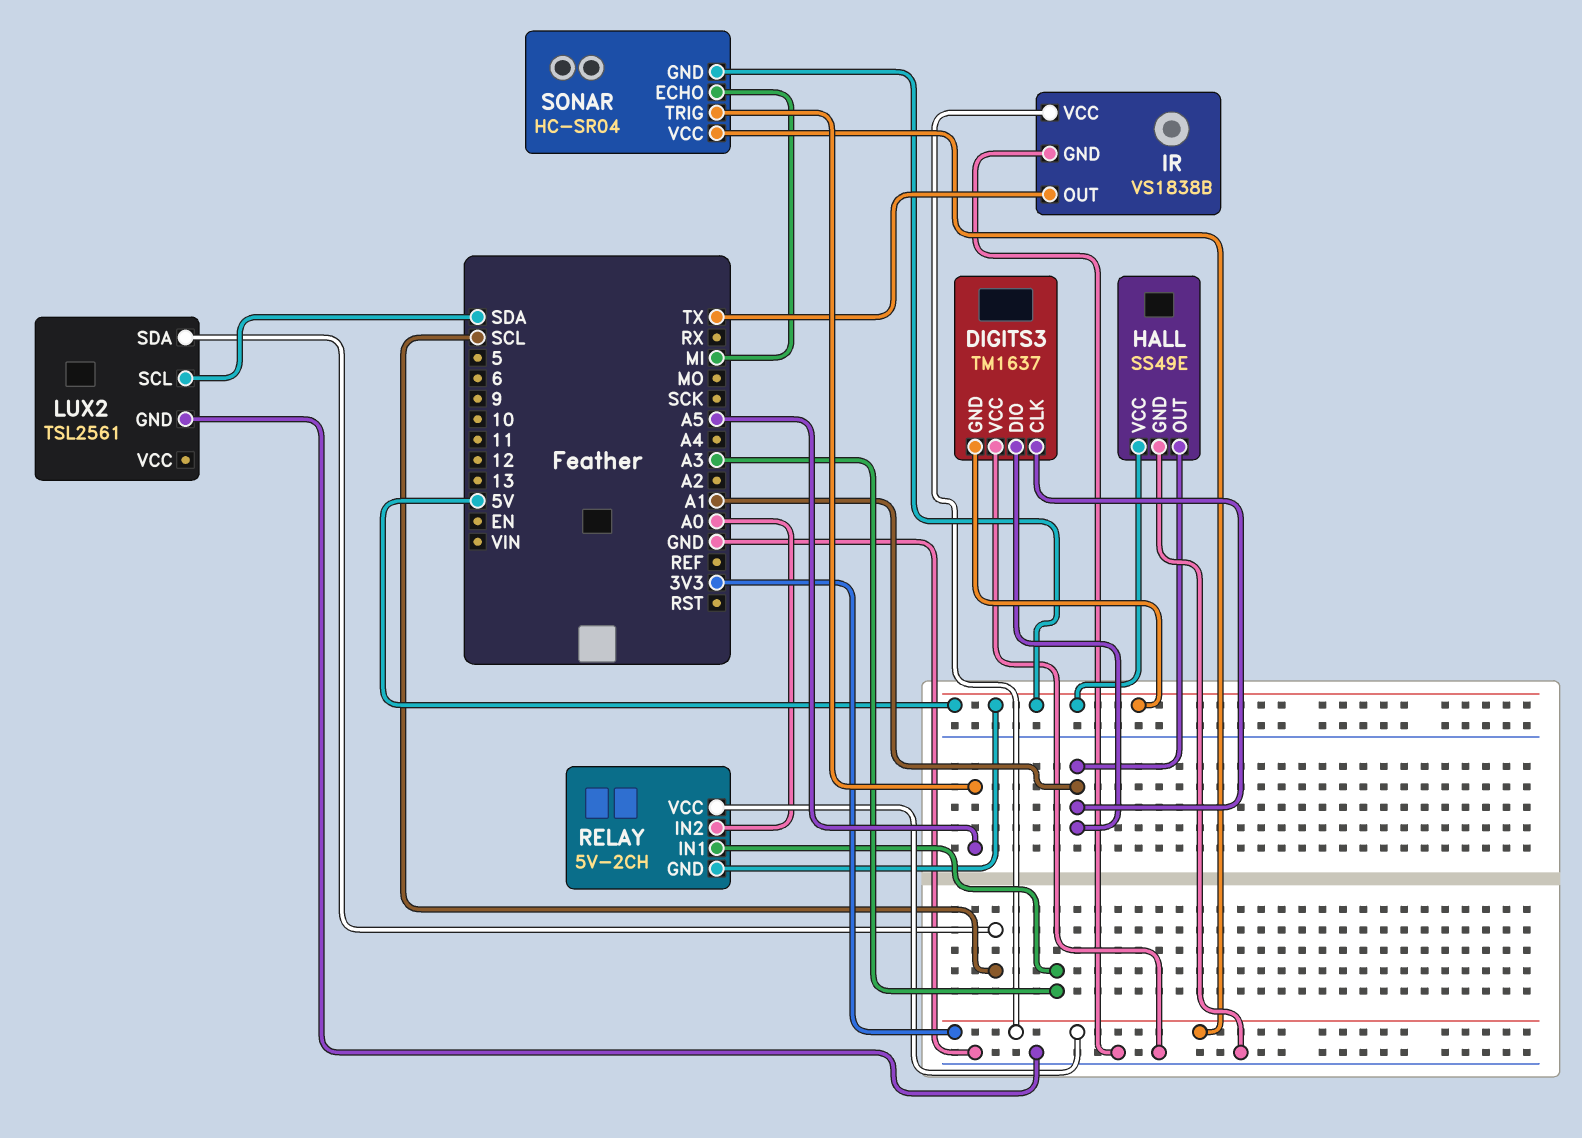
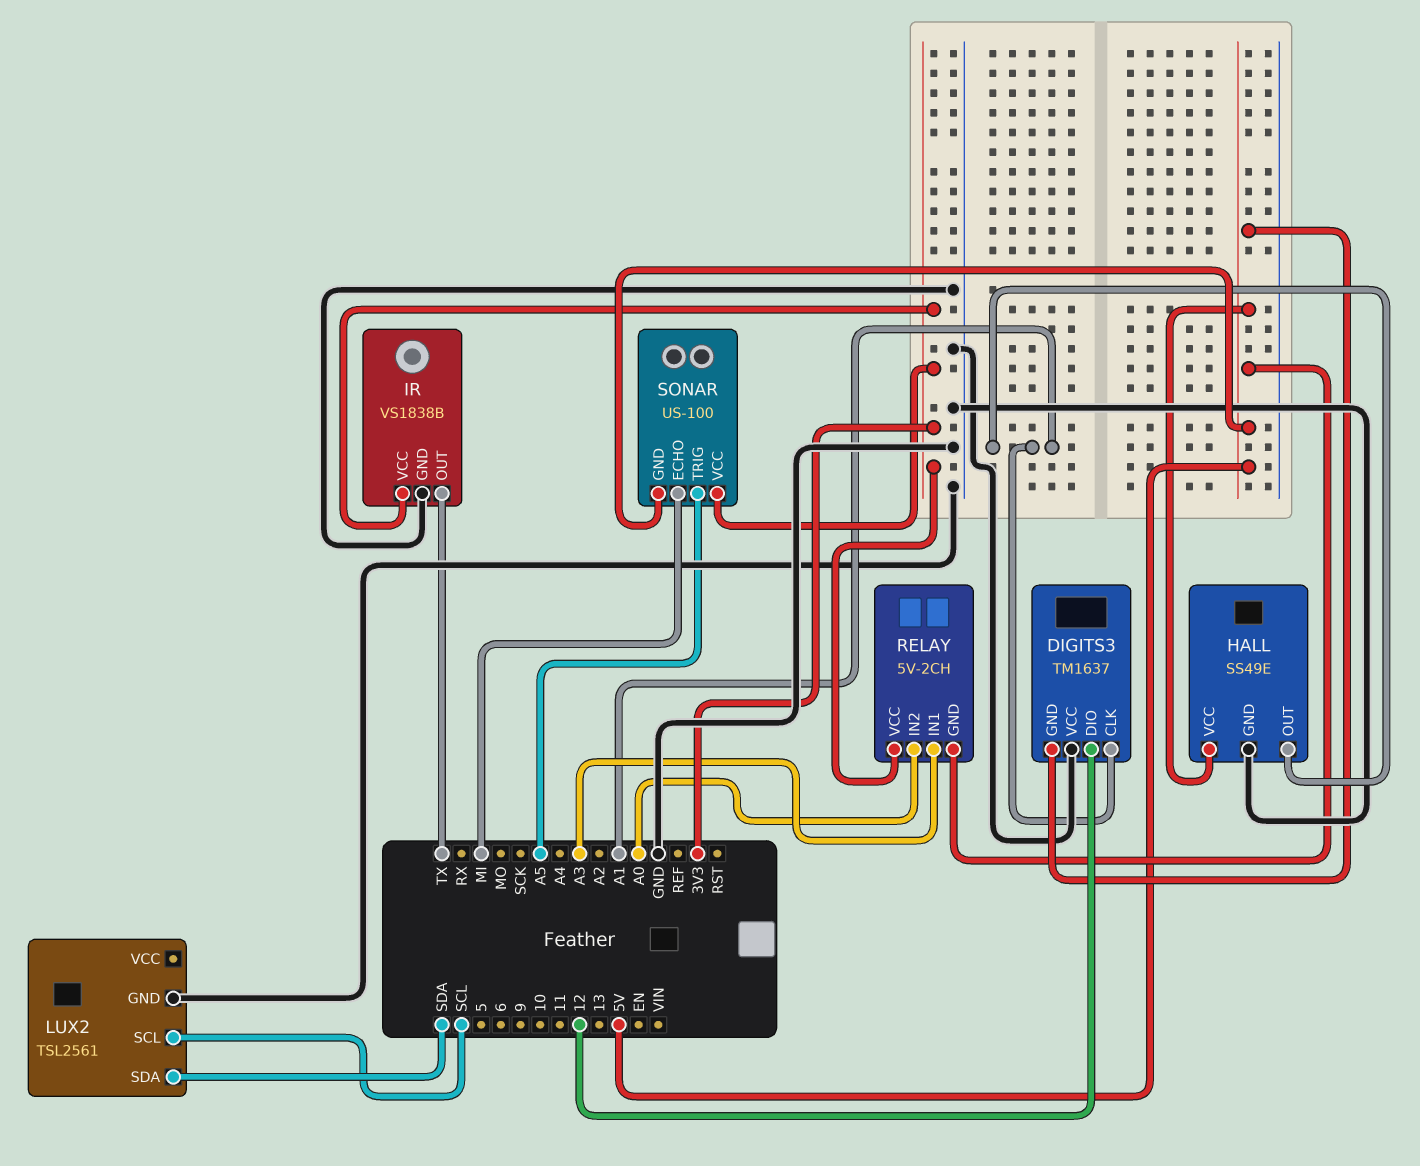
DIGITS3 pin DIO: A1 -> 12
LUX2 pin SCL: SDA -> SCL
LUX2 pin SDA: SCL -> SDA
SONAR: HC-SR04 -> US-100

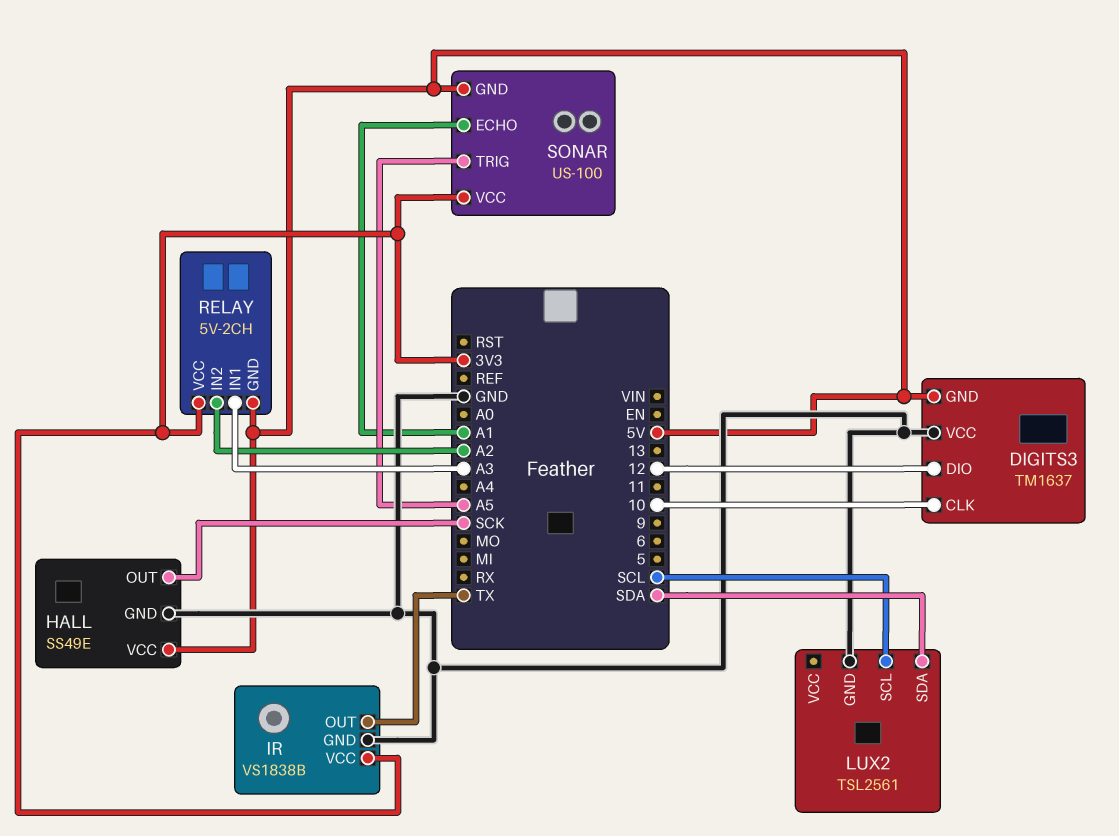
DIGITS3 pin CLK: A1 -> 10
HALL pin OUT: A1 -> SCK
RELAY pin IN2: A0 -> A2
SONAR pin ECHO: MI -> A1

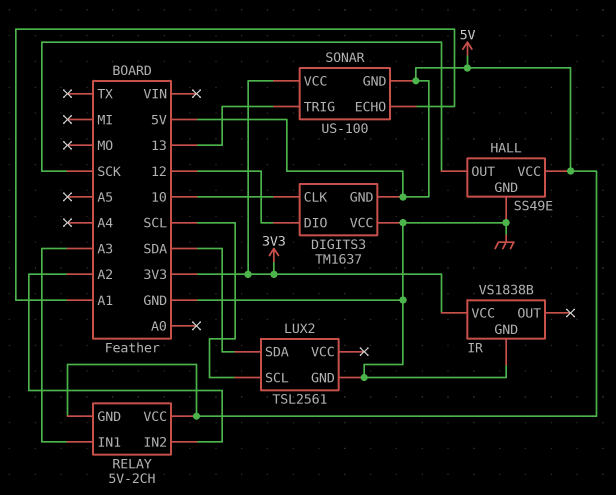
IR pin OUT: TX -> none
RELAY pin VCC: 3V3 -> 5V
SONAR pin TRIG: A5 -> 13

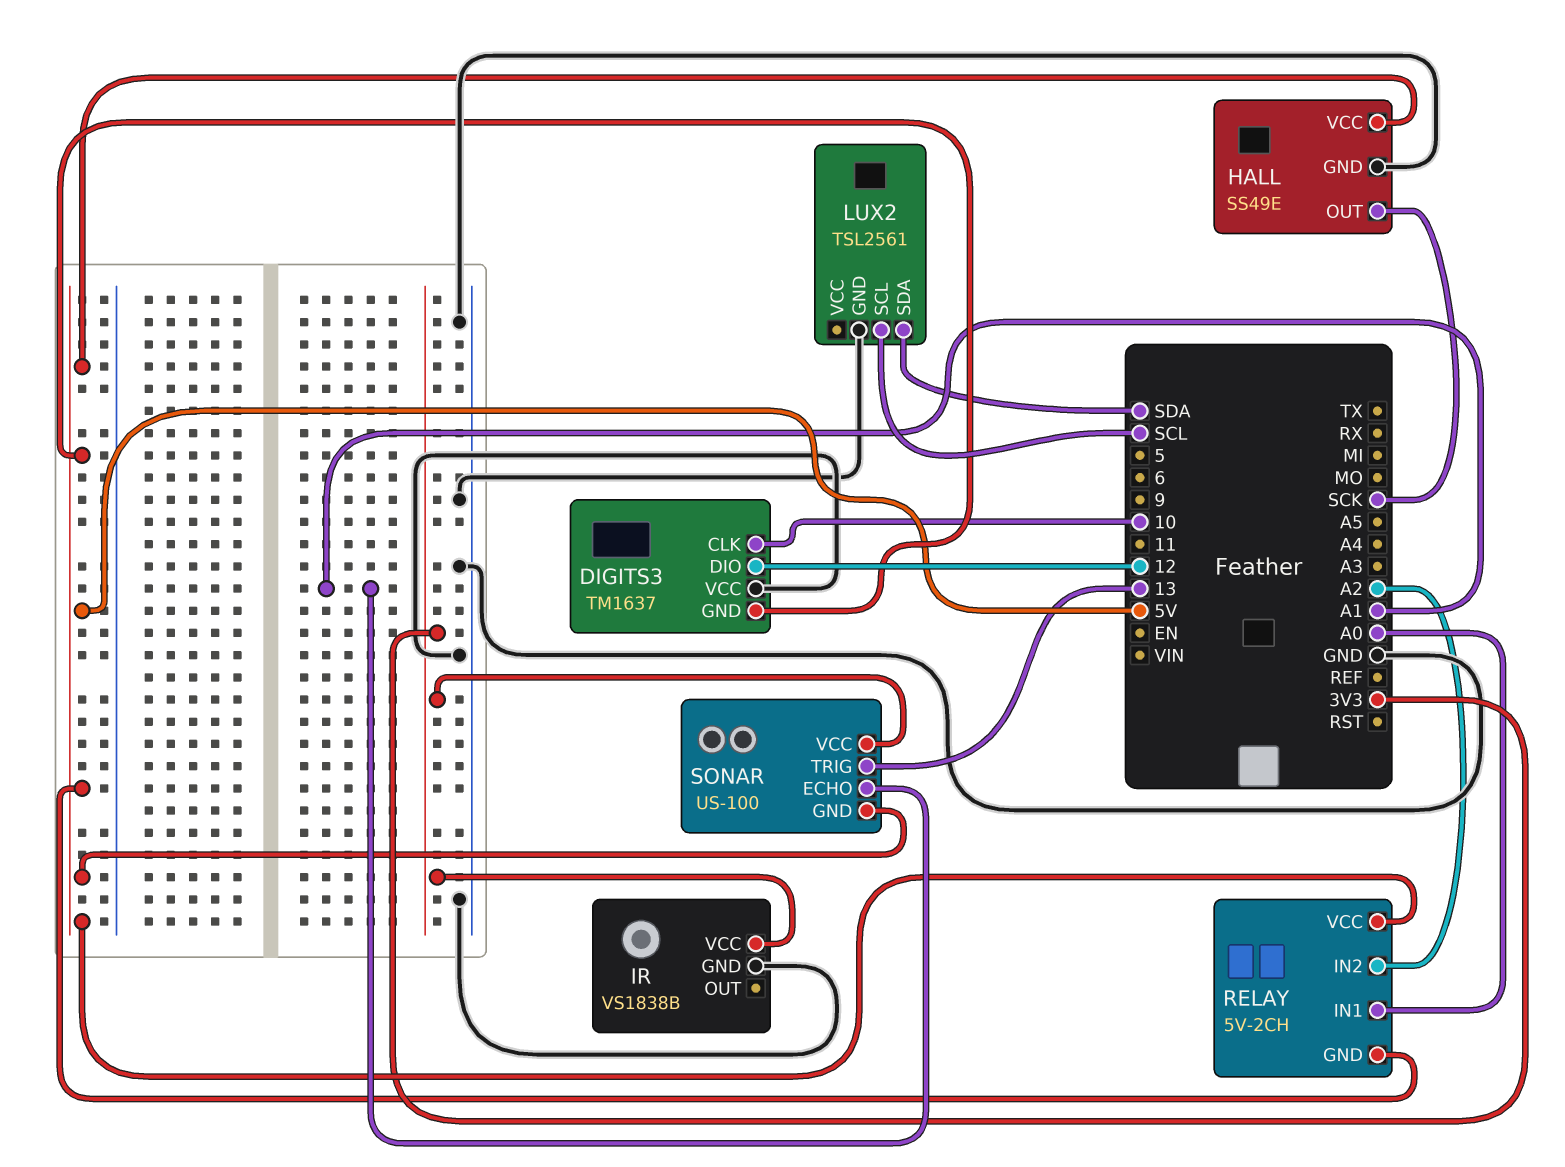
RELAY pin IN1: A3 -> A0

